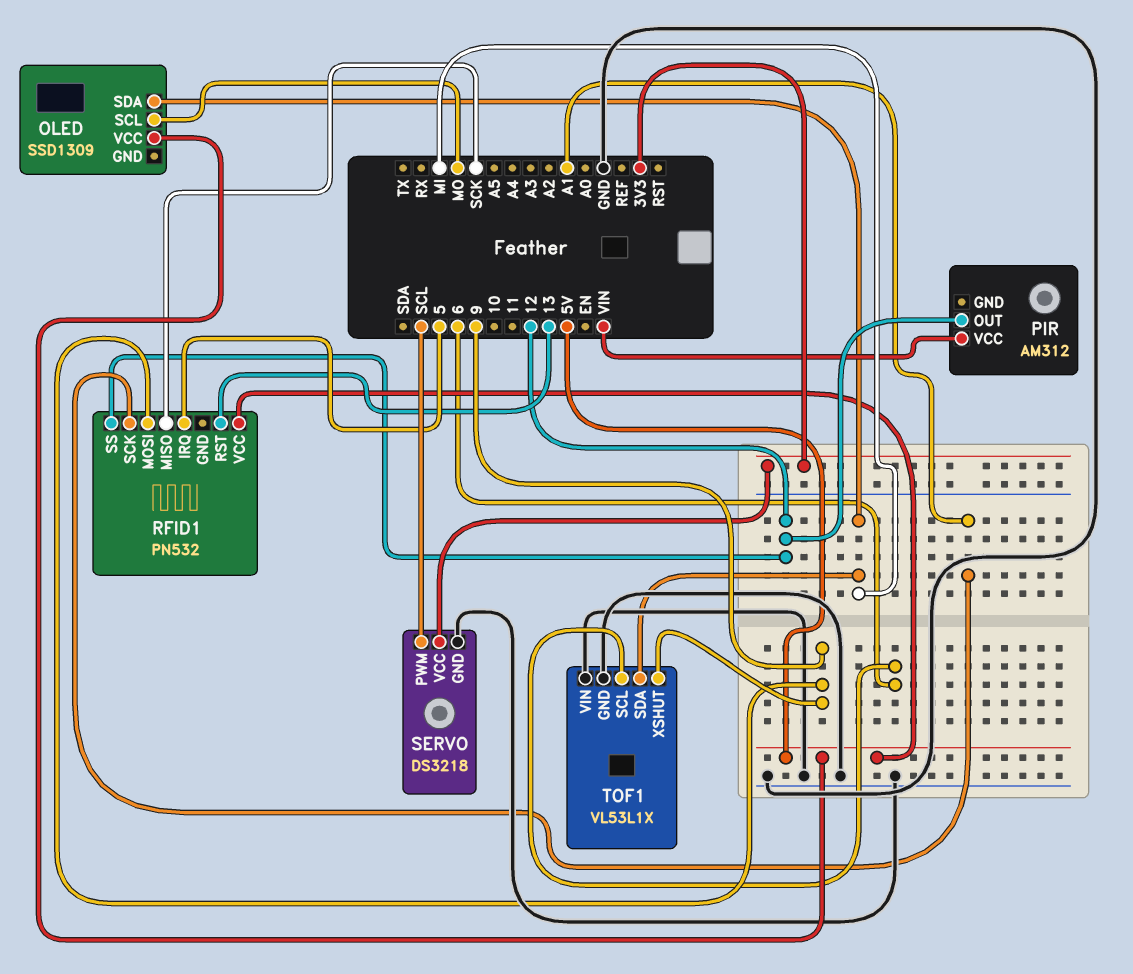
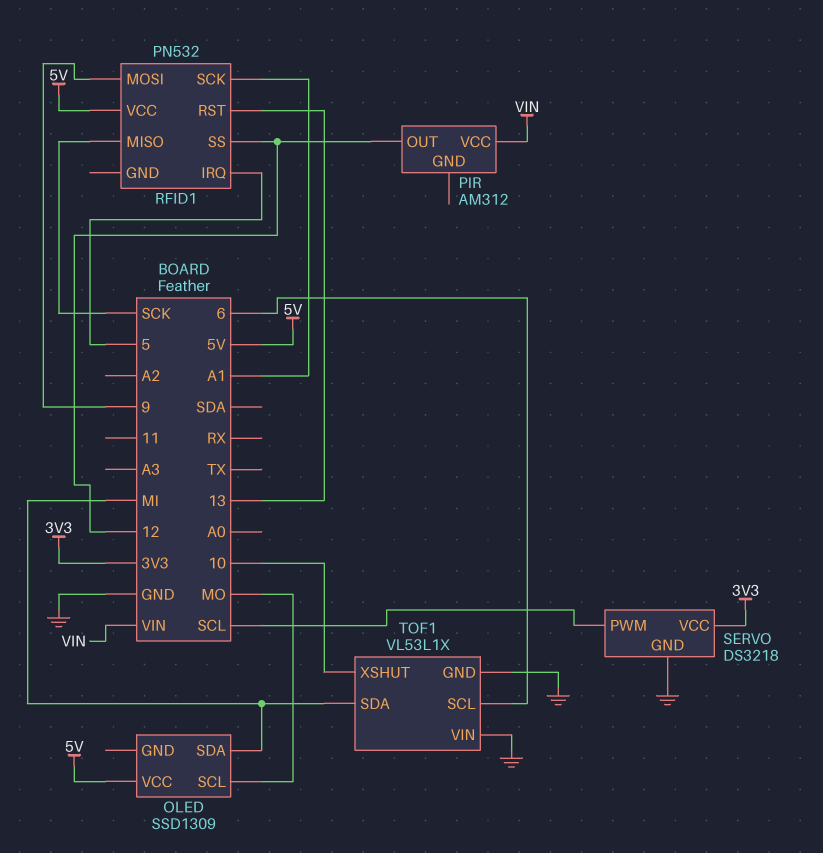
TOF1 pin XSHUT: 9 -> 10

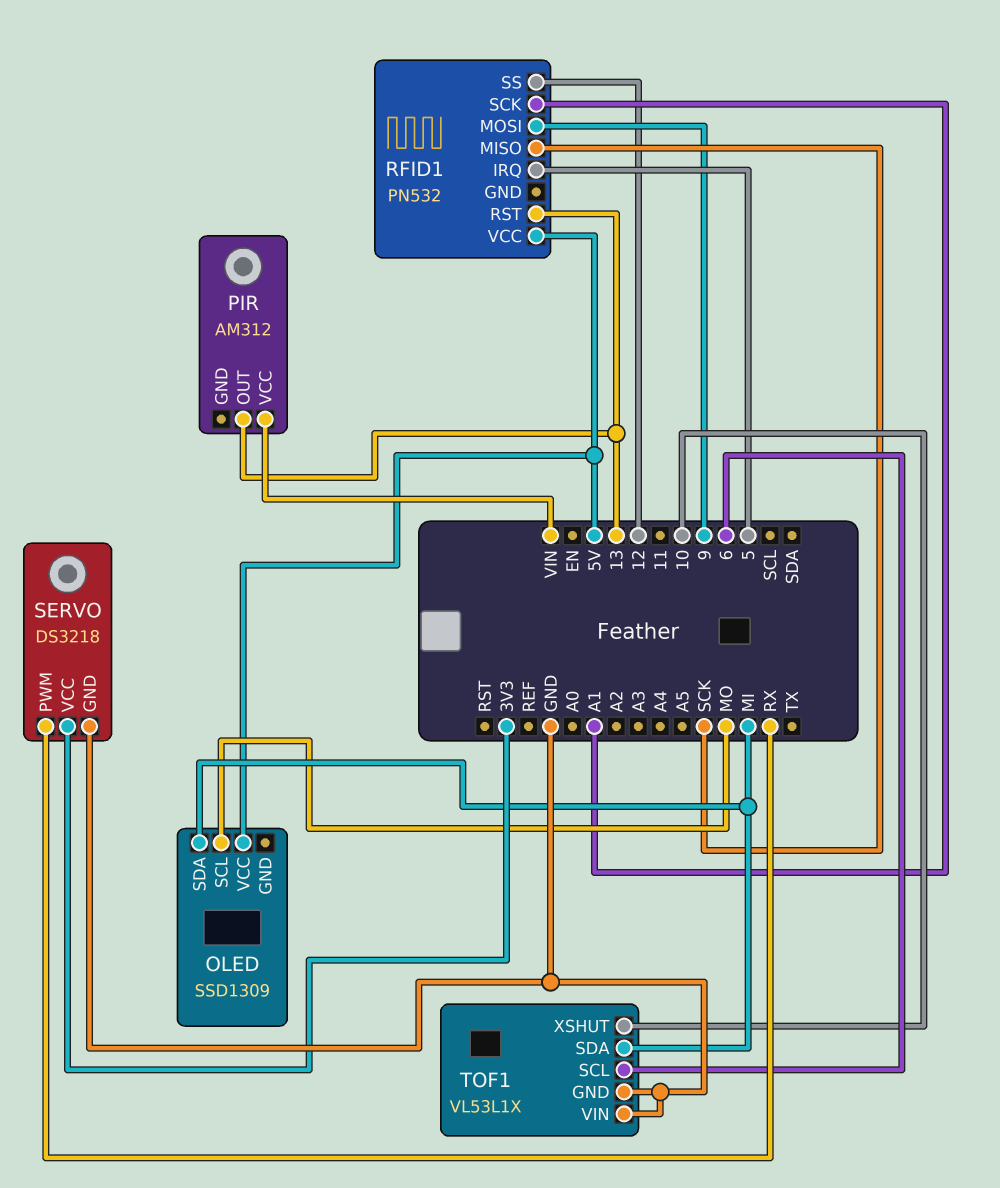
PIR pin OUT: 12 -> 13
SERVO pin PWM: SCL -> RX

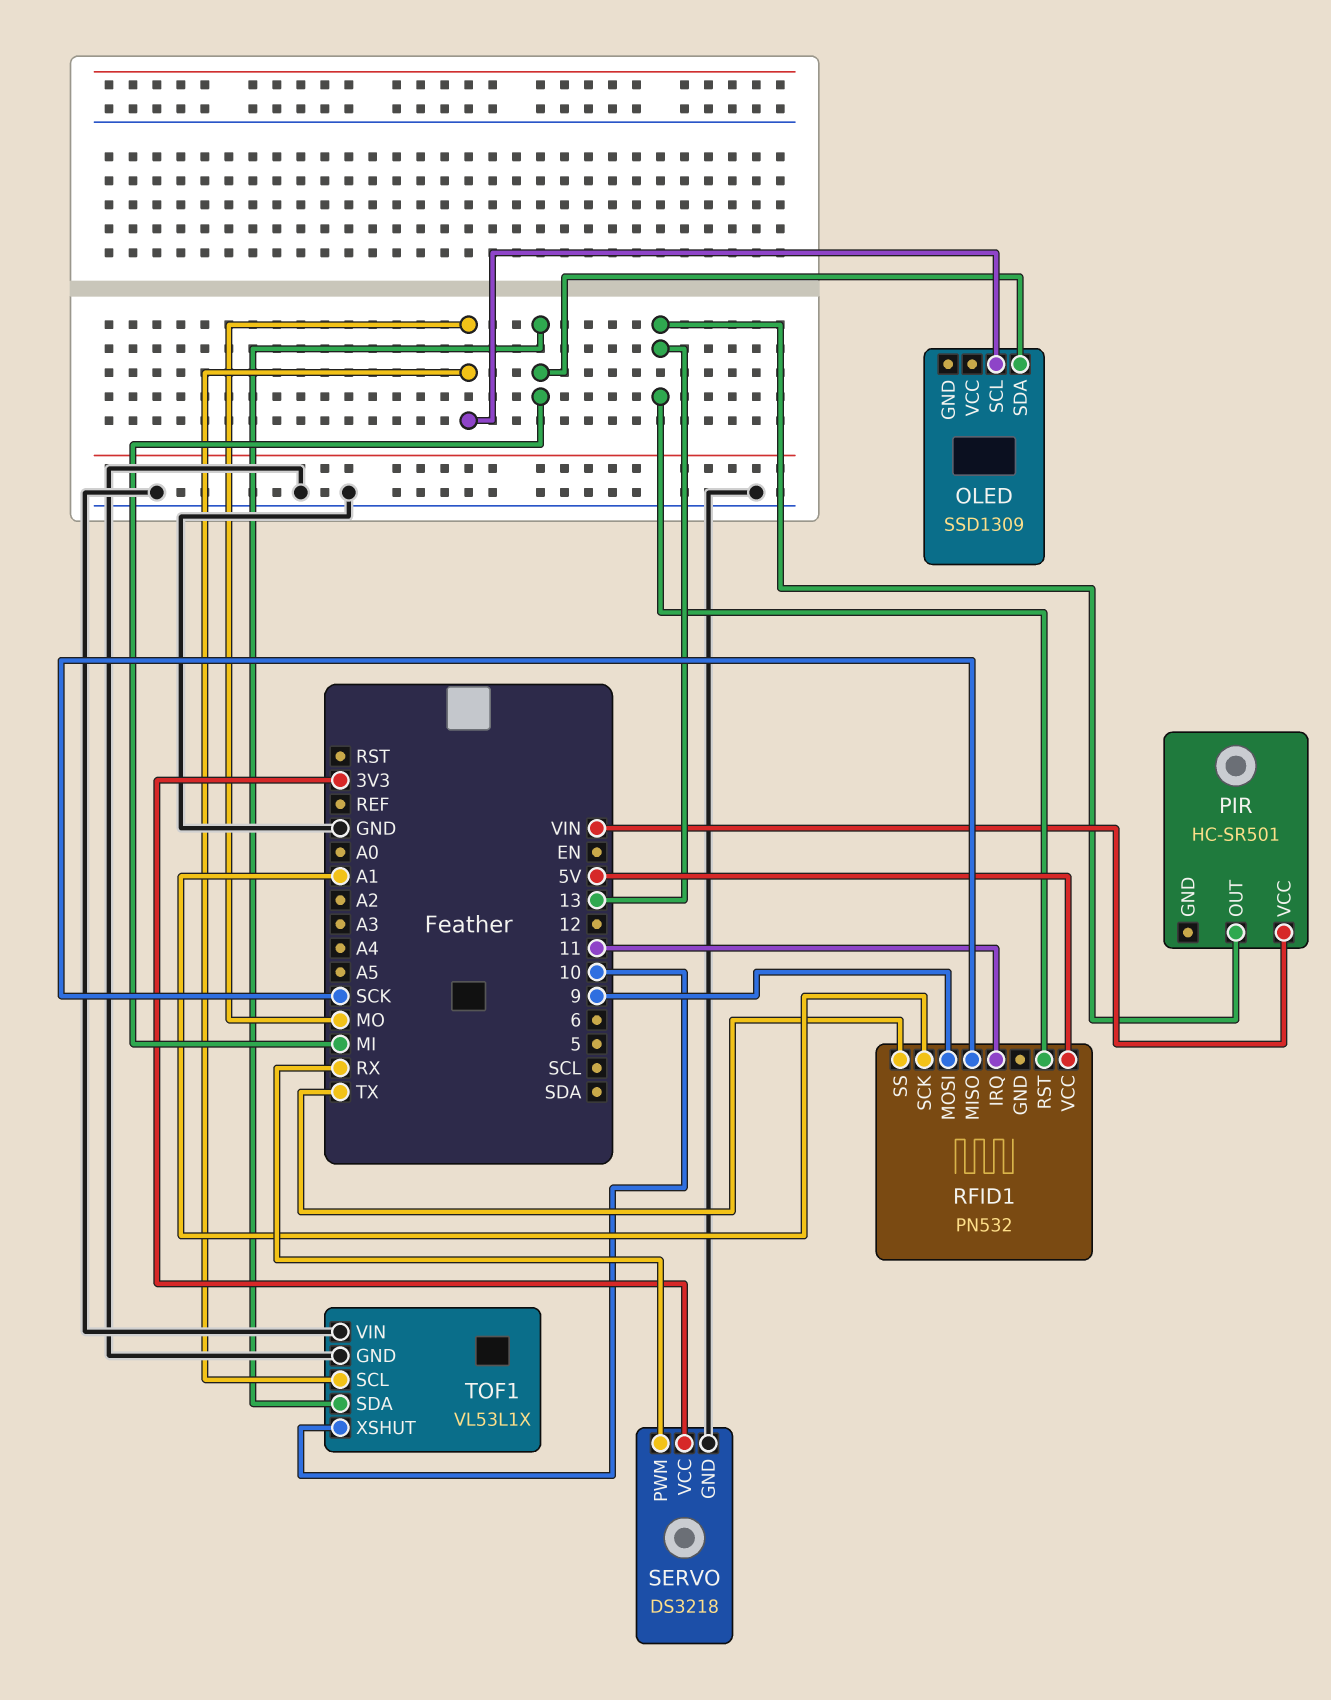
OLED pin VCC: 5V -> none
PIR: AM312 -> HC-SR501
RFID1 pin IRQ: 5 -> 11
RFID1 pin SS: 12 -> TX
TOF1 pin SCL: 6 -> MO

